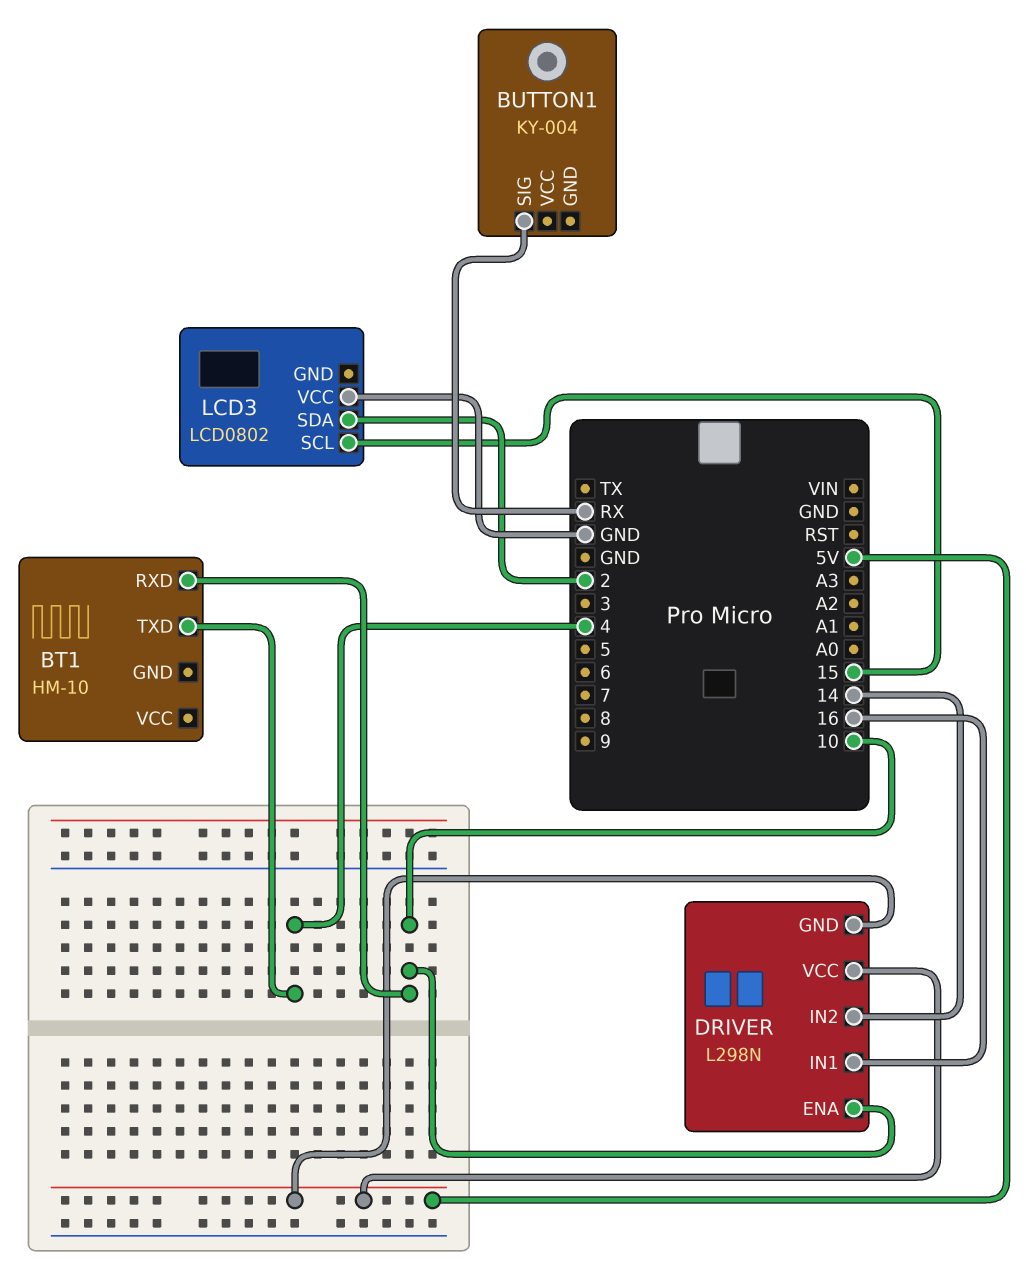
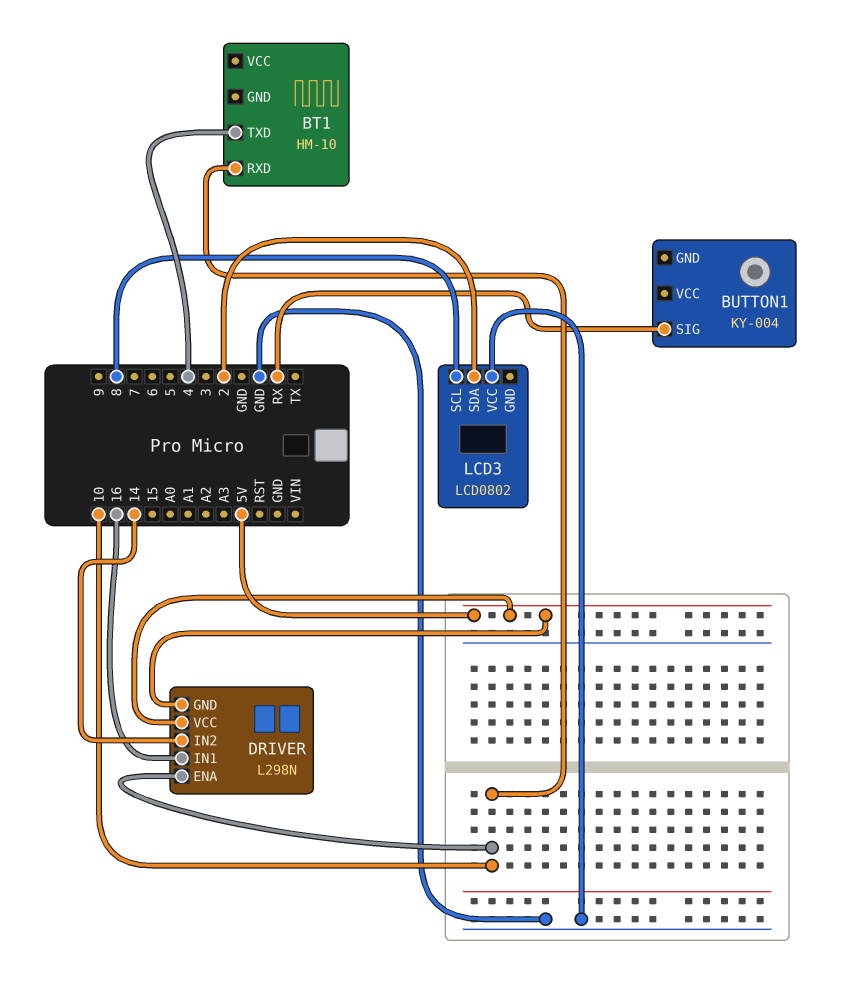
LCD3 pin SCL: 15 -> 8

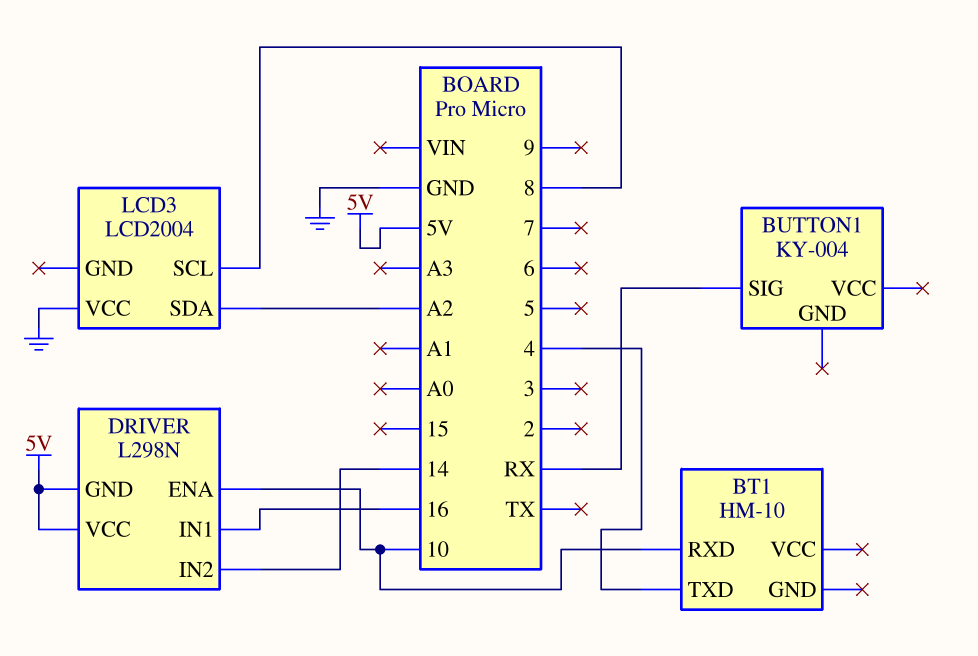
LCD3: LCD0802 -> LCD2004
LCD3 pin SDA: 2 -> A2

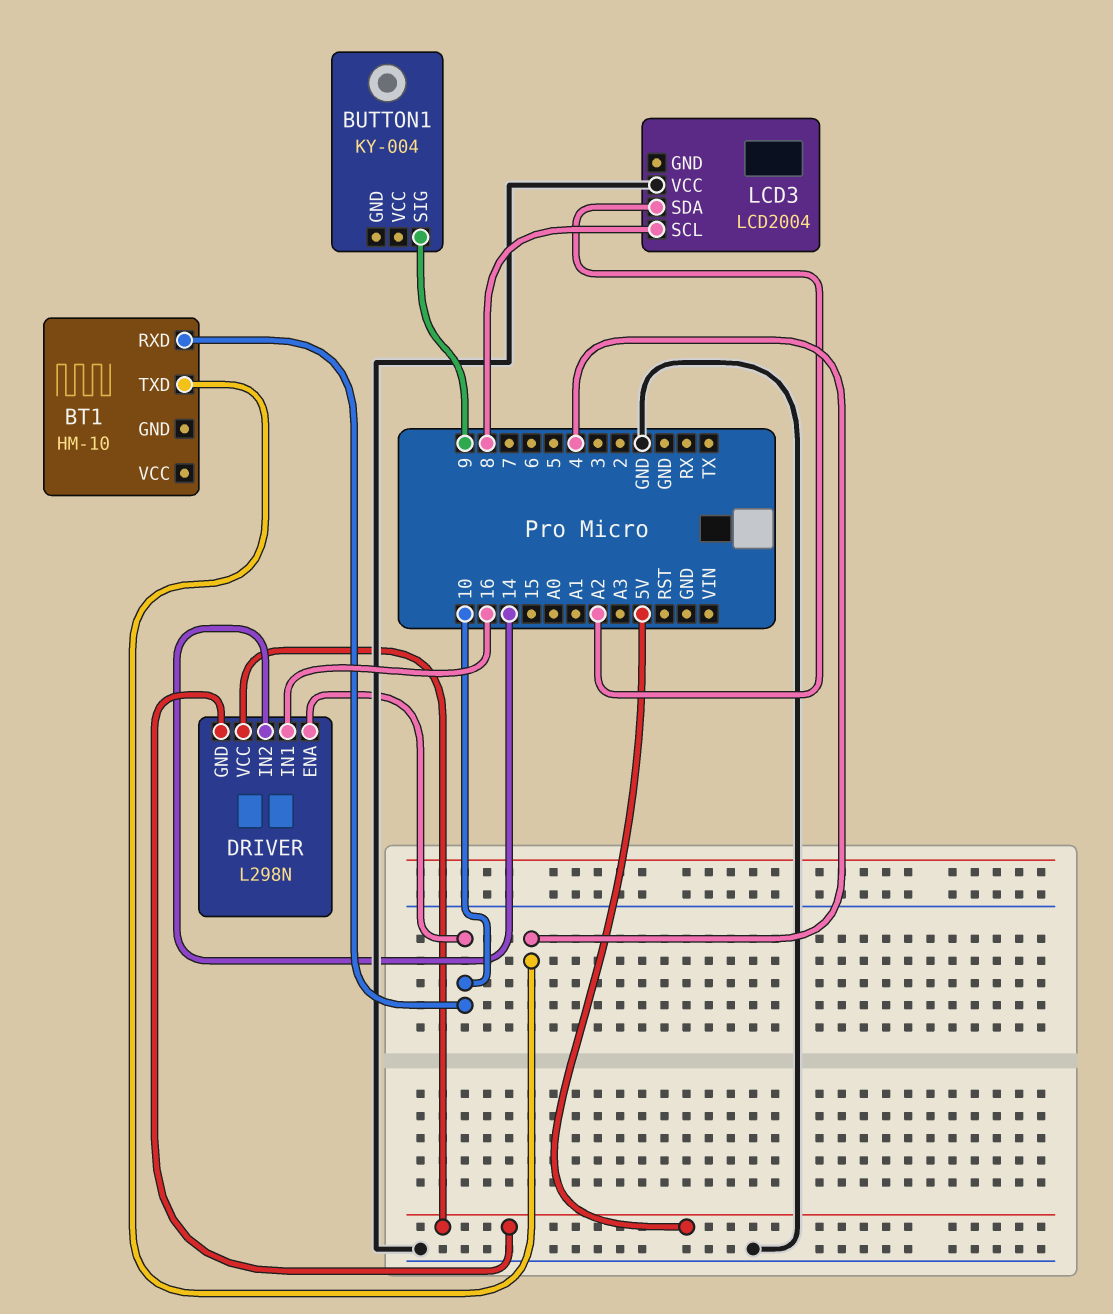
BUTTON1 pin SIG: RX -> 9

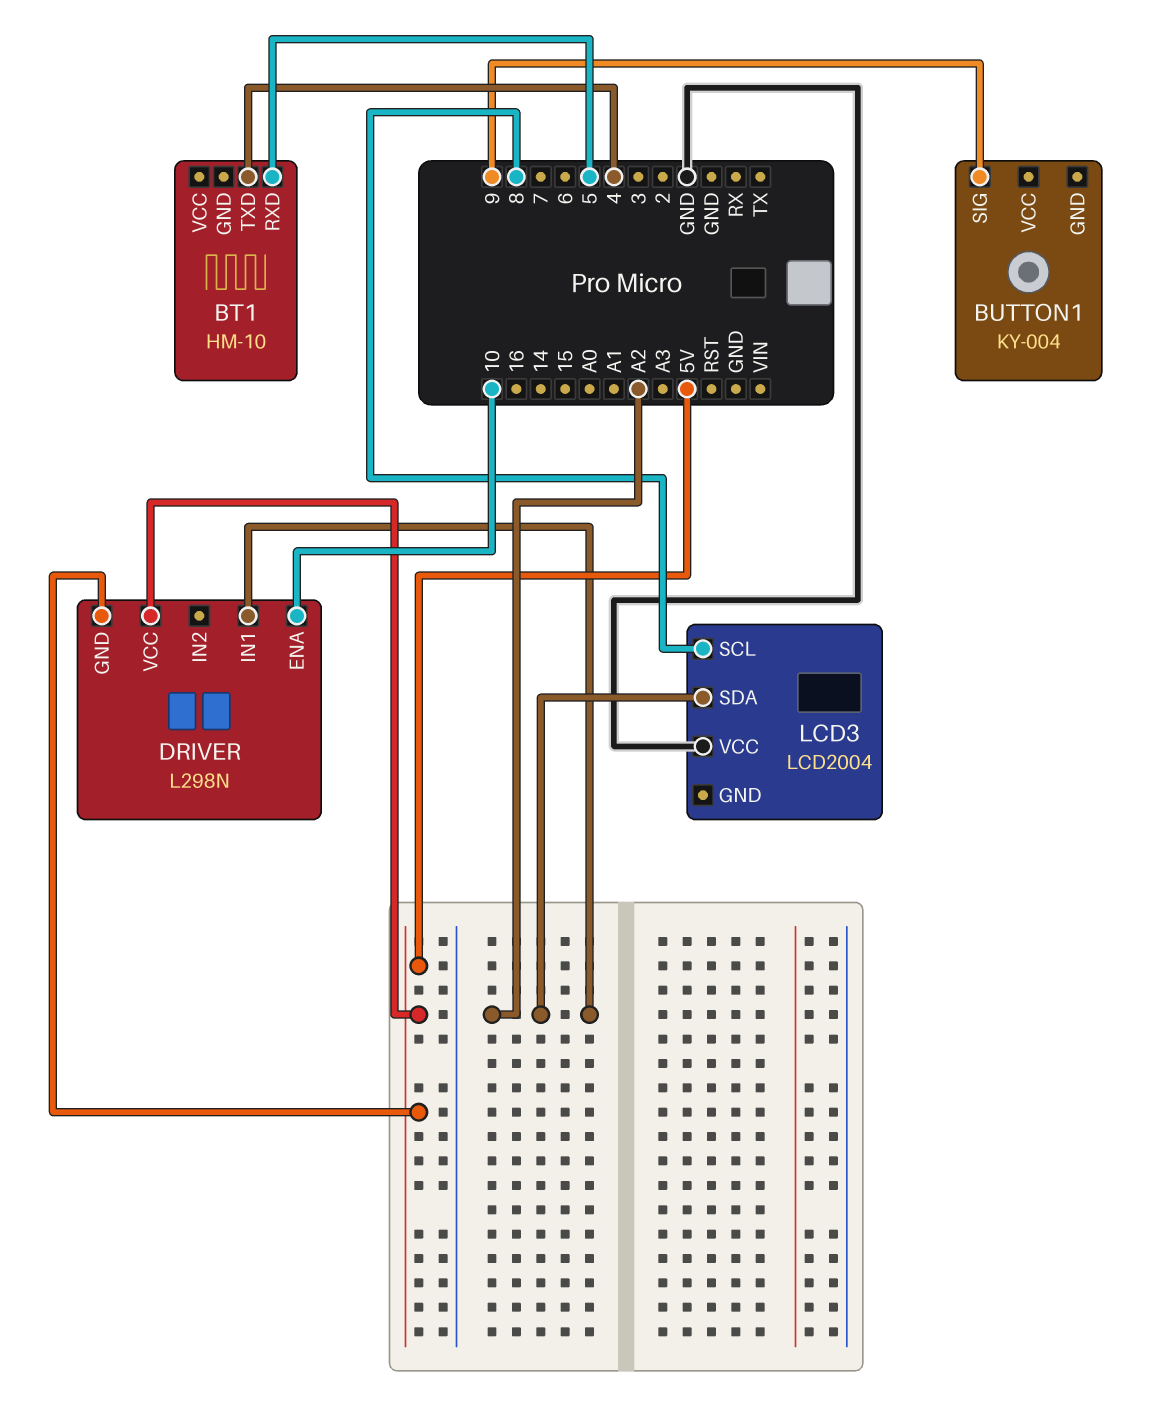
BT1 pin RXD: 10 -> 5
DRIVER pin IN1: 16 -> A2
DRIVER pin IN2: 14 -> none

